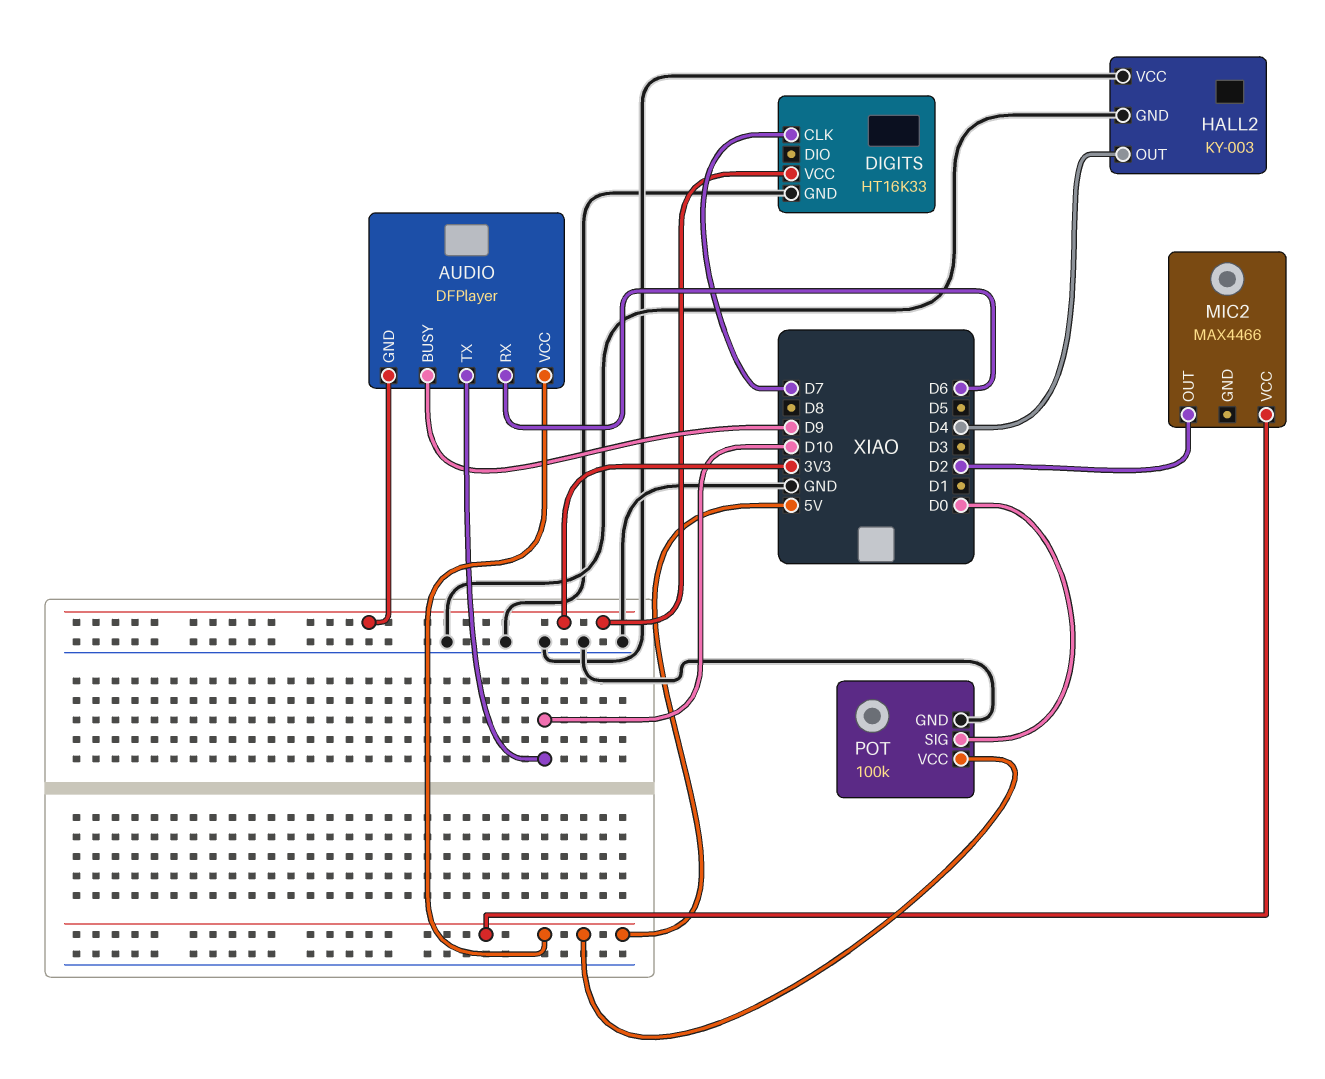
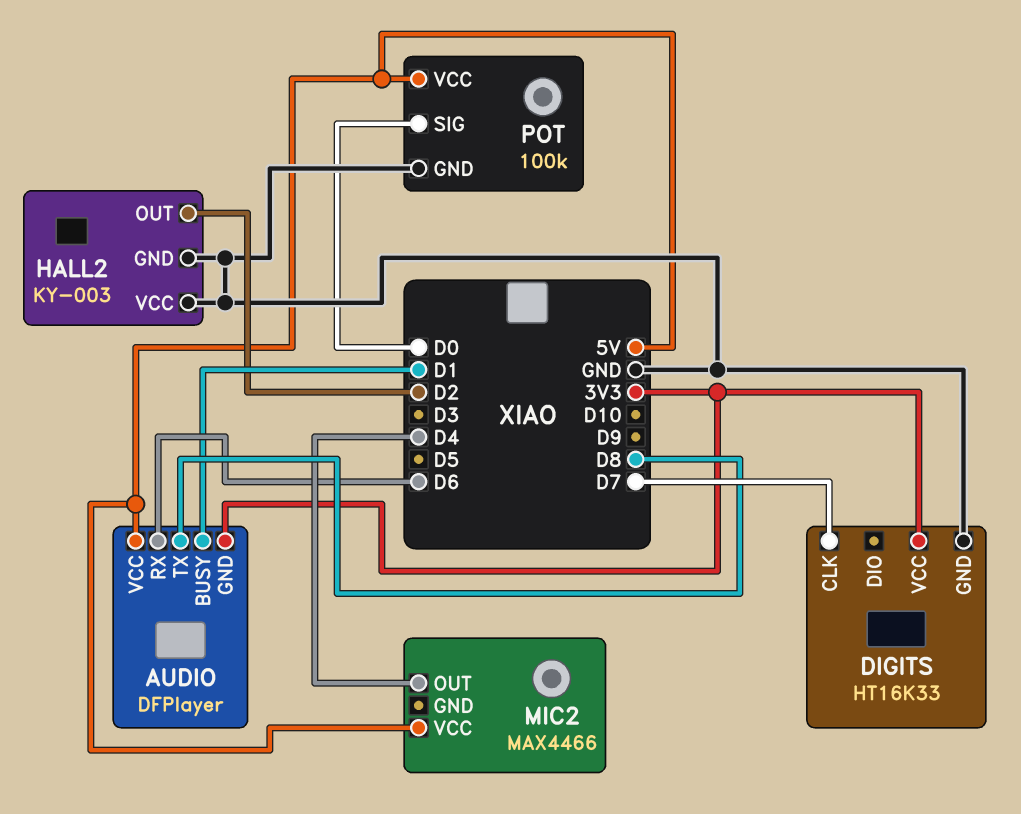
AUDIO pin BUSY: D9 -> D1
AUDIO pin TX: D10 -> D8
HALL2 pin OUT: D4 -> D2
MIC2 pin OUT: D2 -> D4

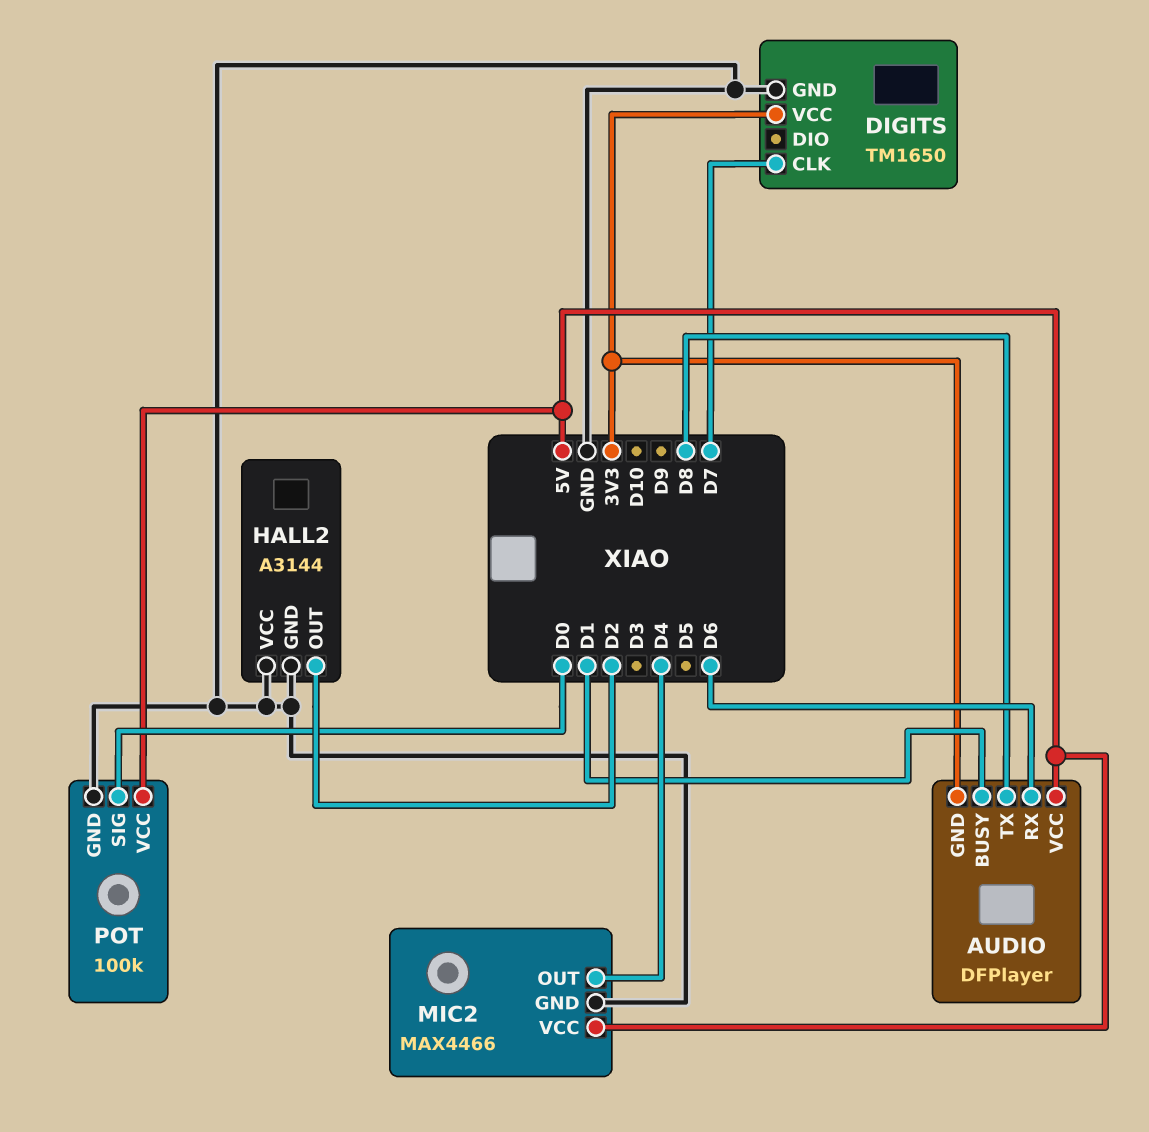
DIGITS: HT16K33 -> TM1650
HALL2: KY-003 -> A3144
MIC2 pin GND: none -> GND

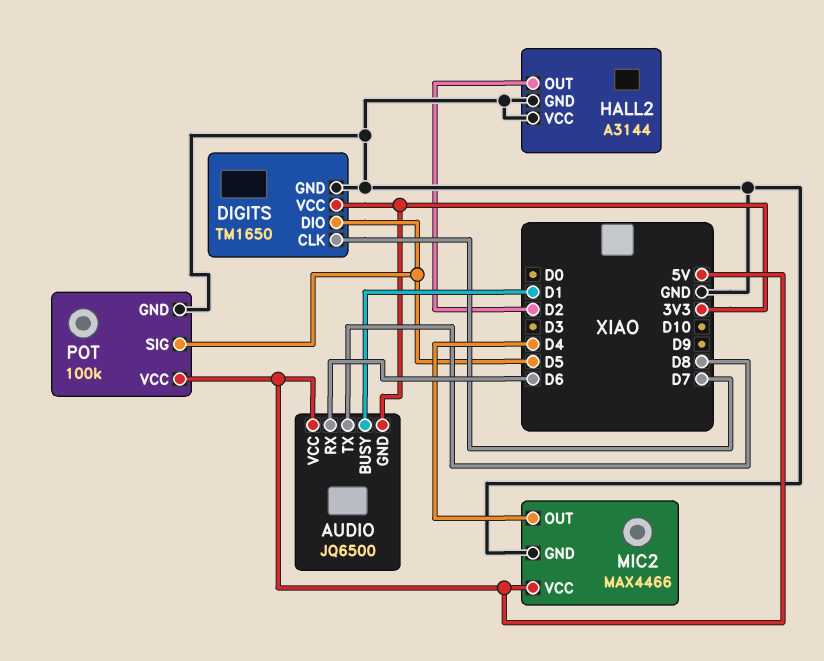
AUDIO: DFPlayer -> JQ6500
DIGITS pin DIO: none -> D5
POT pin SIG: D0 -> D5

